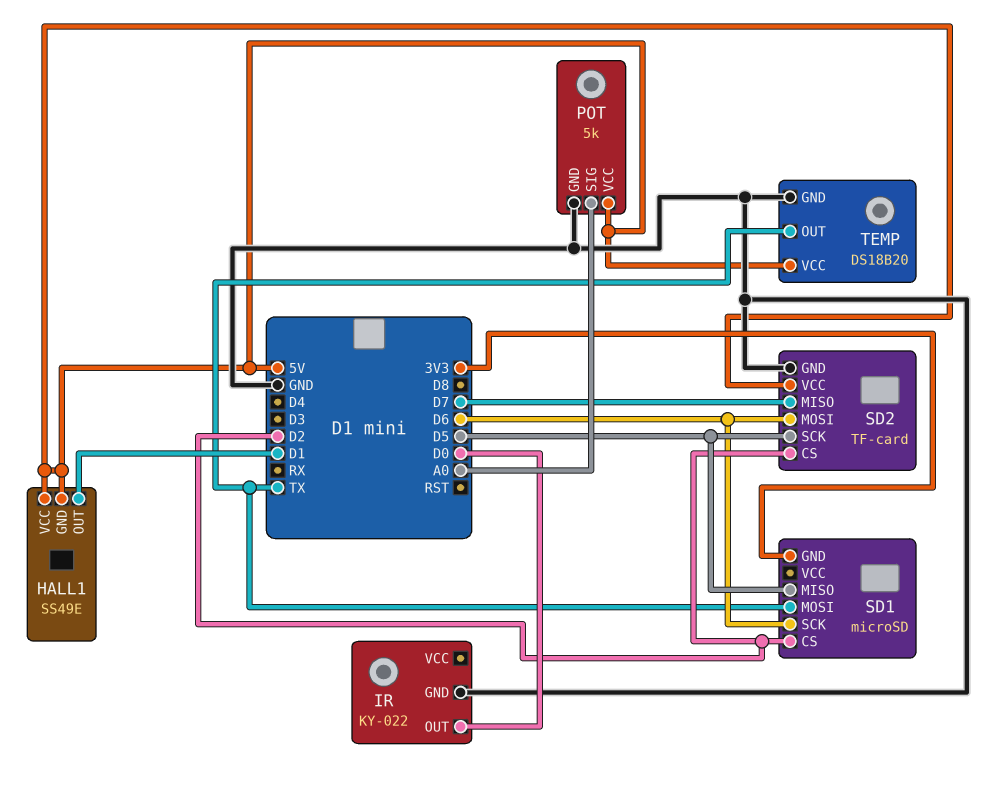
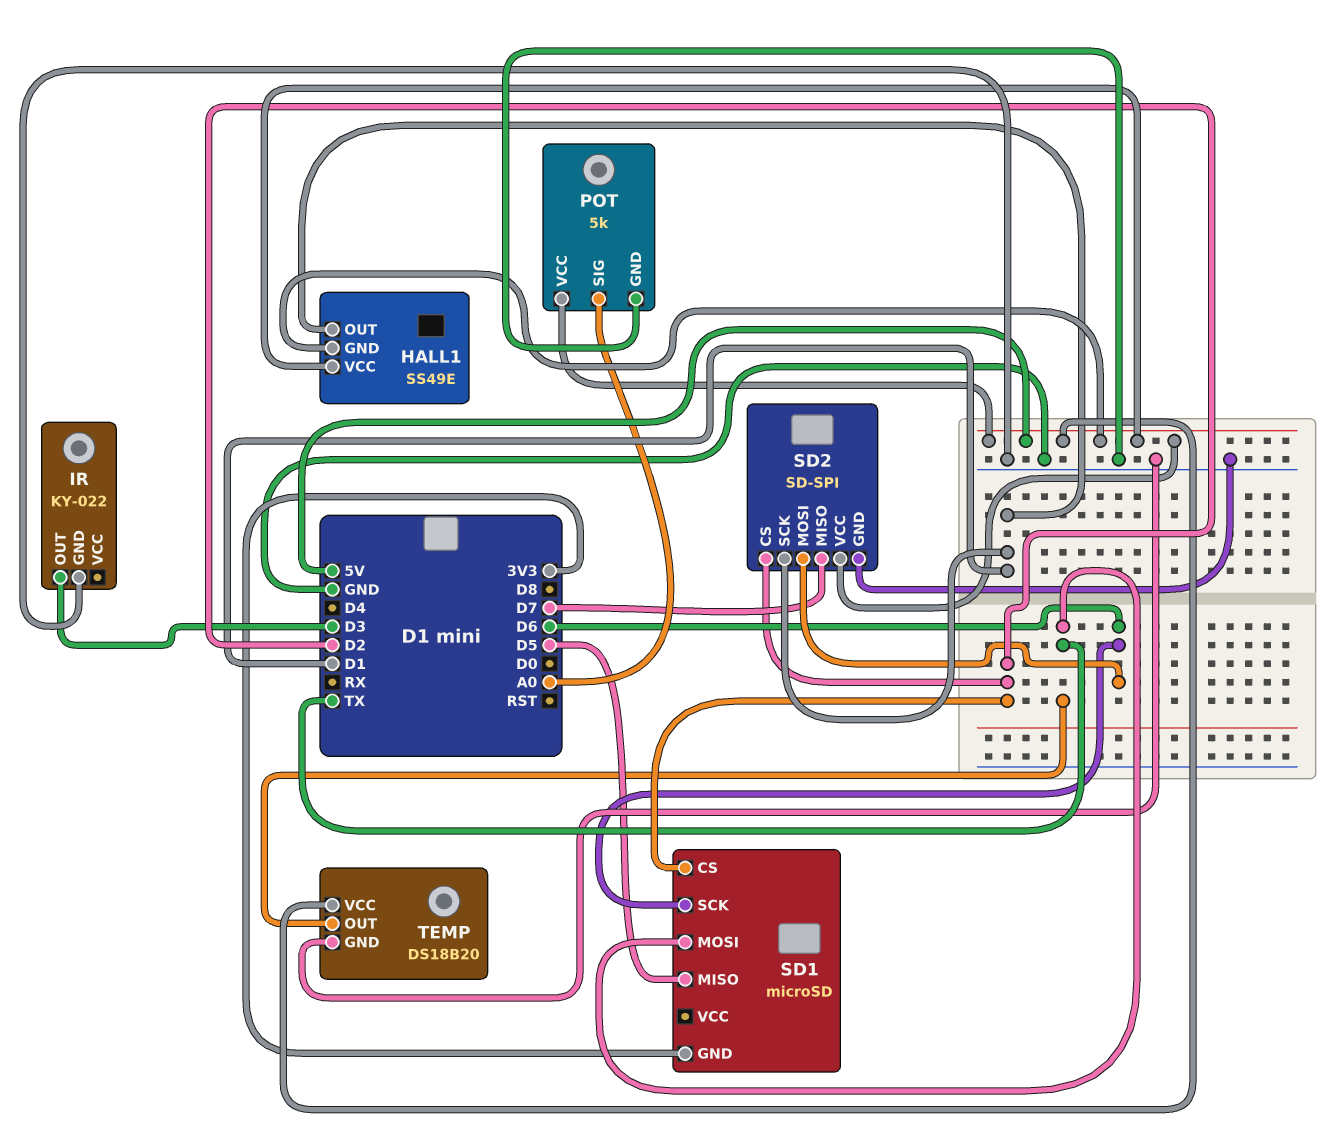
IR pin OUT: D0 -> D3
SD2: TF-card -> SD-SPI
SD2 pin SCK: D5 -> D1

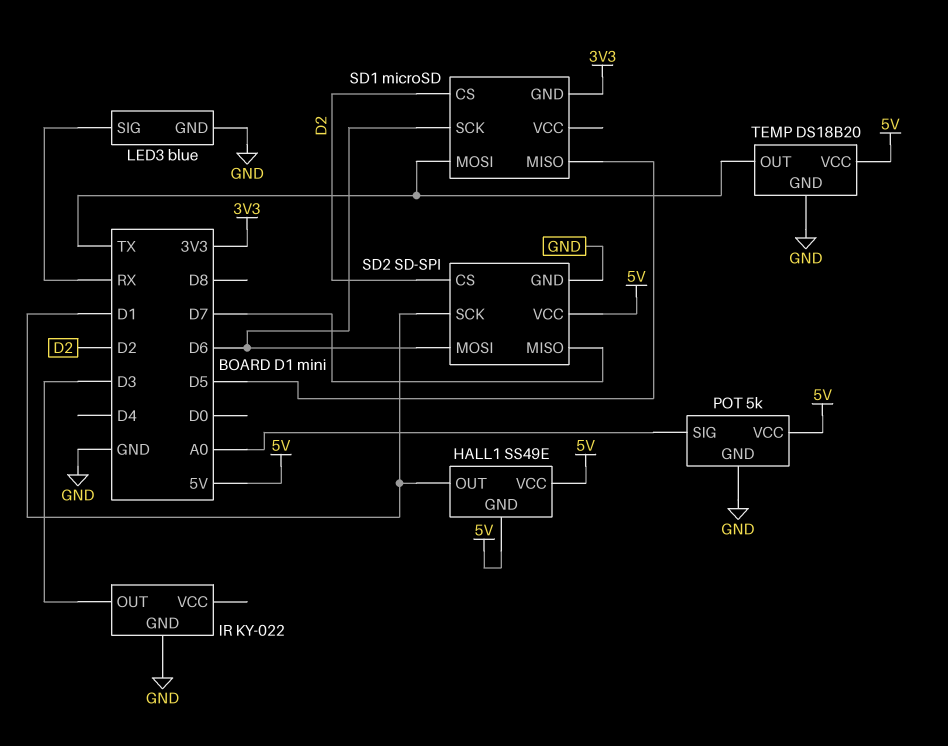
LED3: none -> blue
LED3 pin GND: none -> GND
LED3 pin SIG: none -> RX

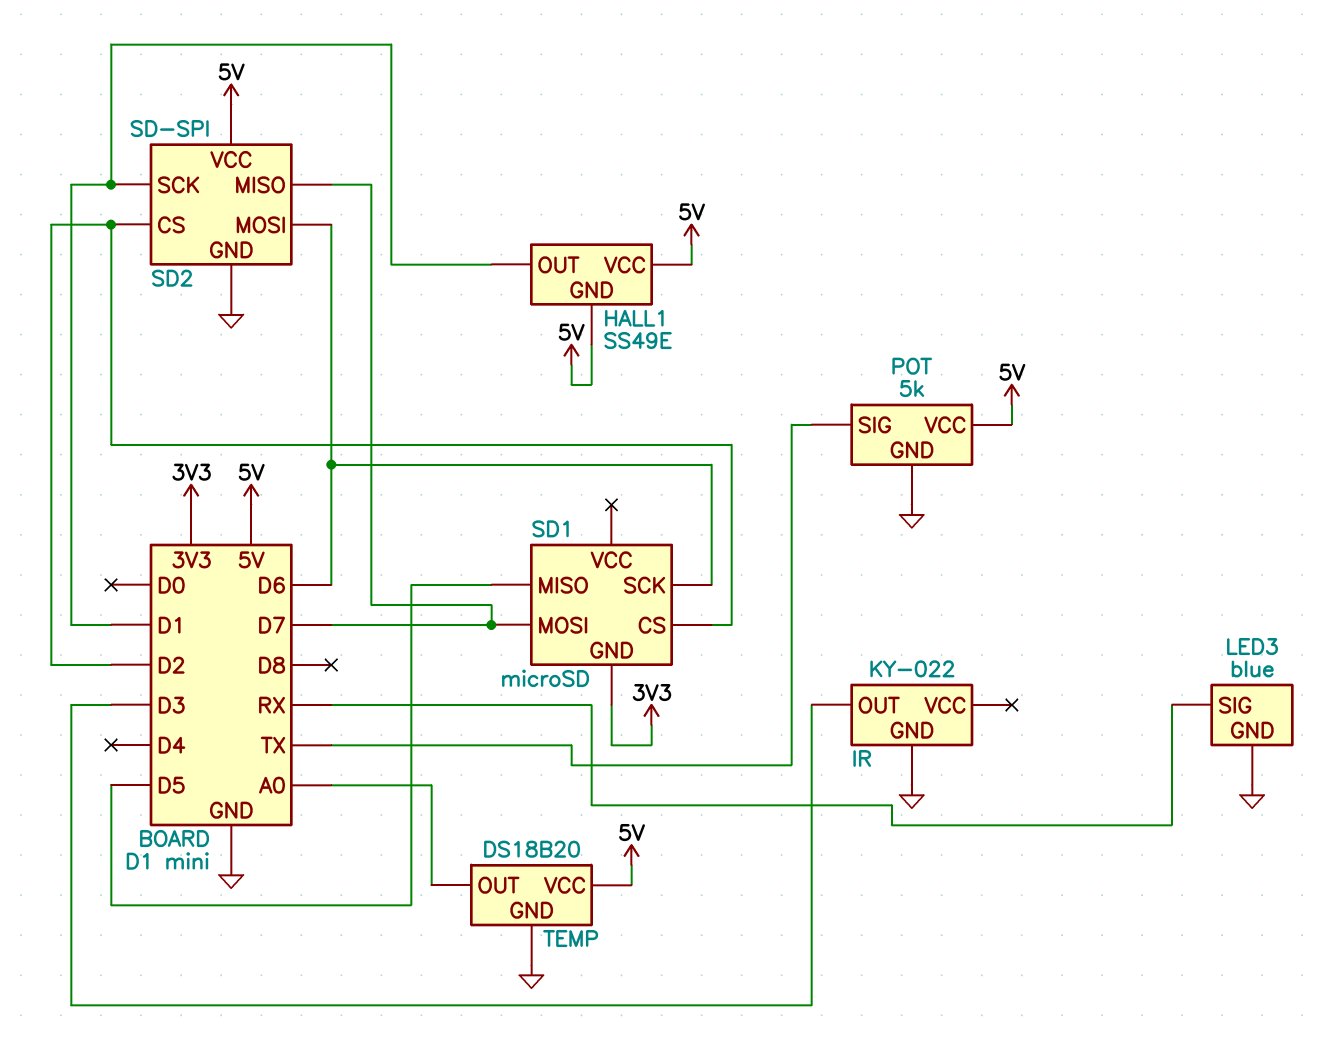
POT pin SIG: A0 -> TX
SD1 pin MOSI: TX -> D7
TEMP pin OUT: TX -> A0

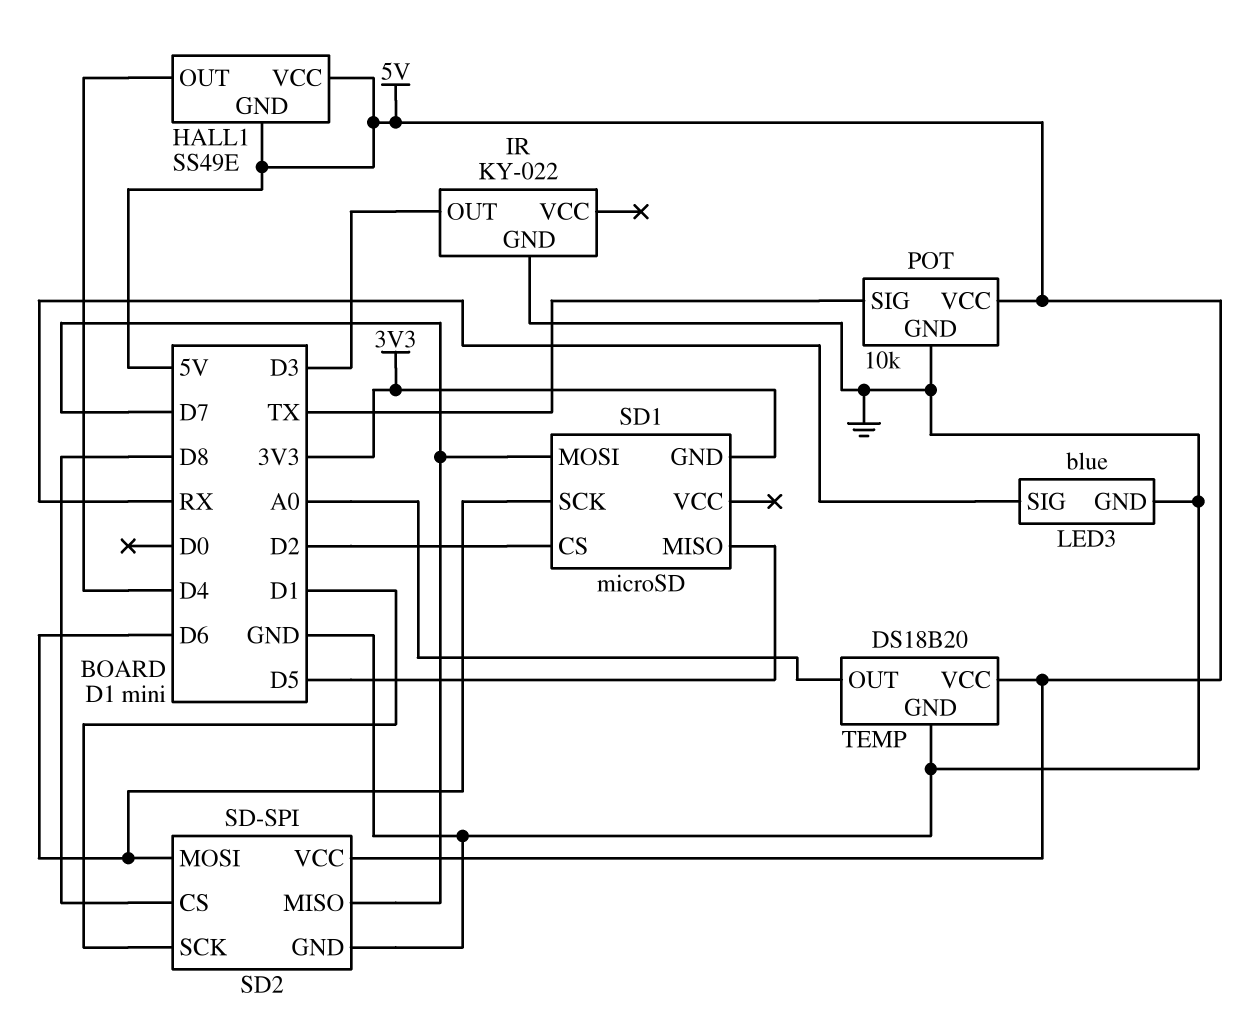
HALL1 pin OUT: D1 -> D4
POT: 5k -> 10k
SD2 pin CS: D2 -> D8

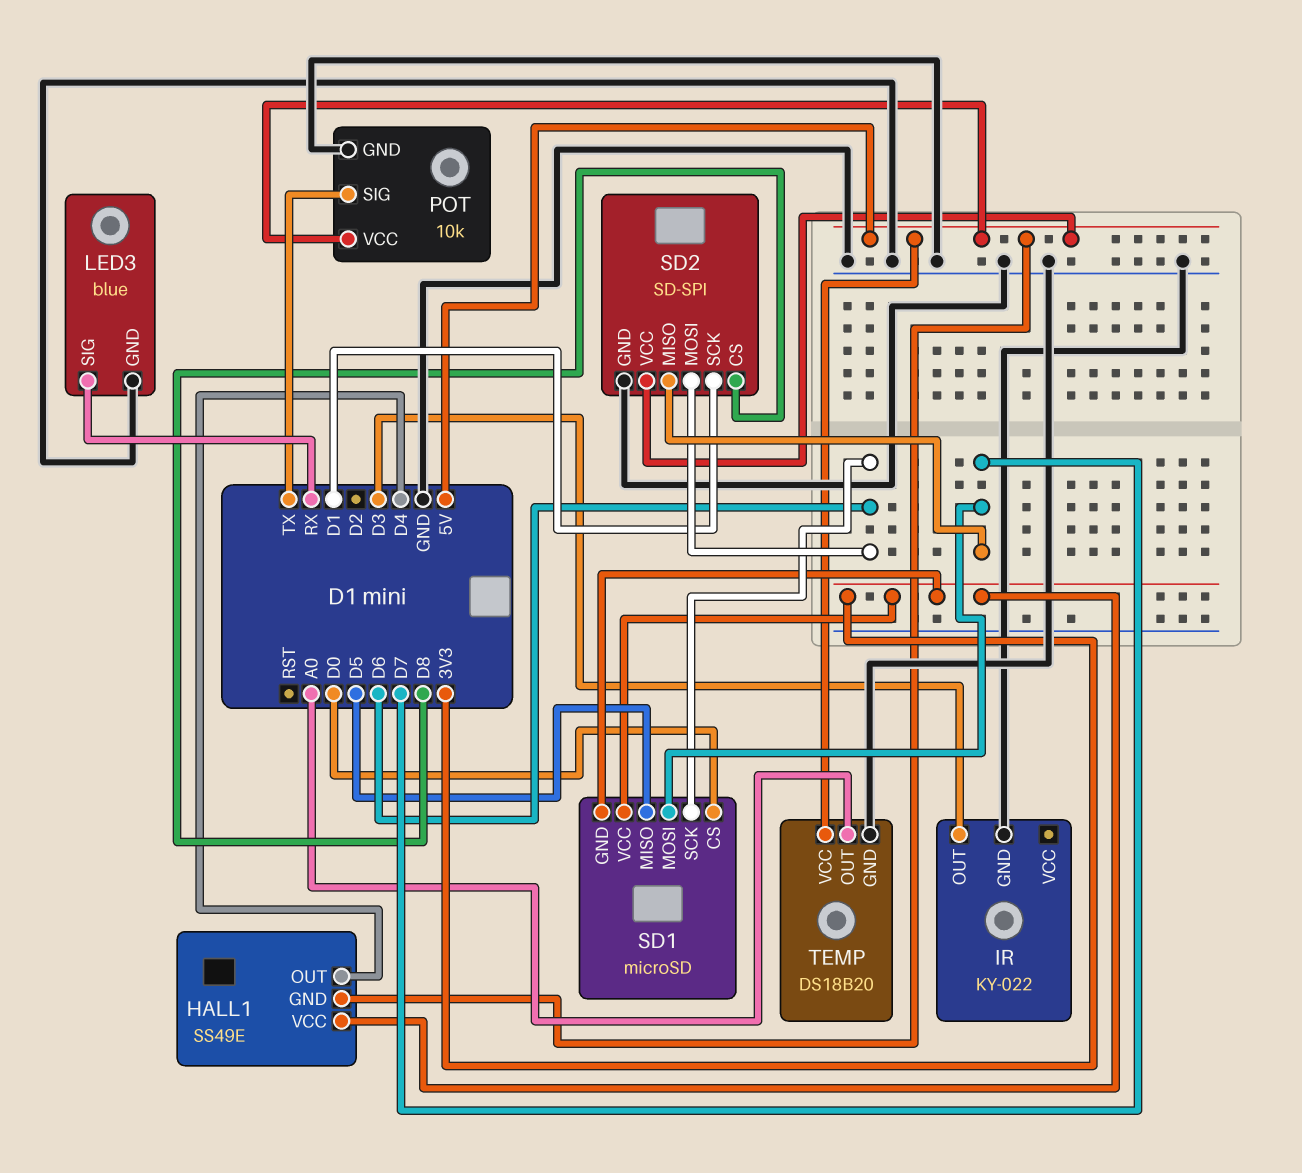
HALL1 pin VCC: 5V -> 3V3
SD1 pin CS: D2 -> D0
SD1 pin VCC: none -> 3V3

